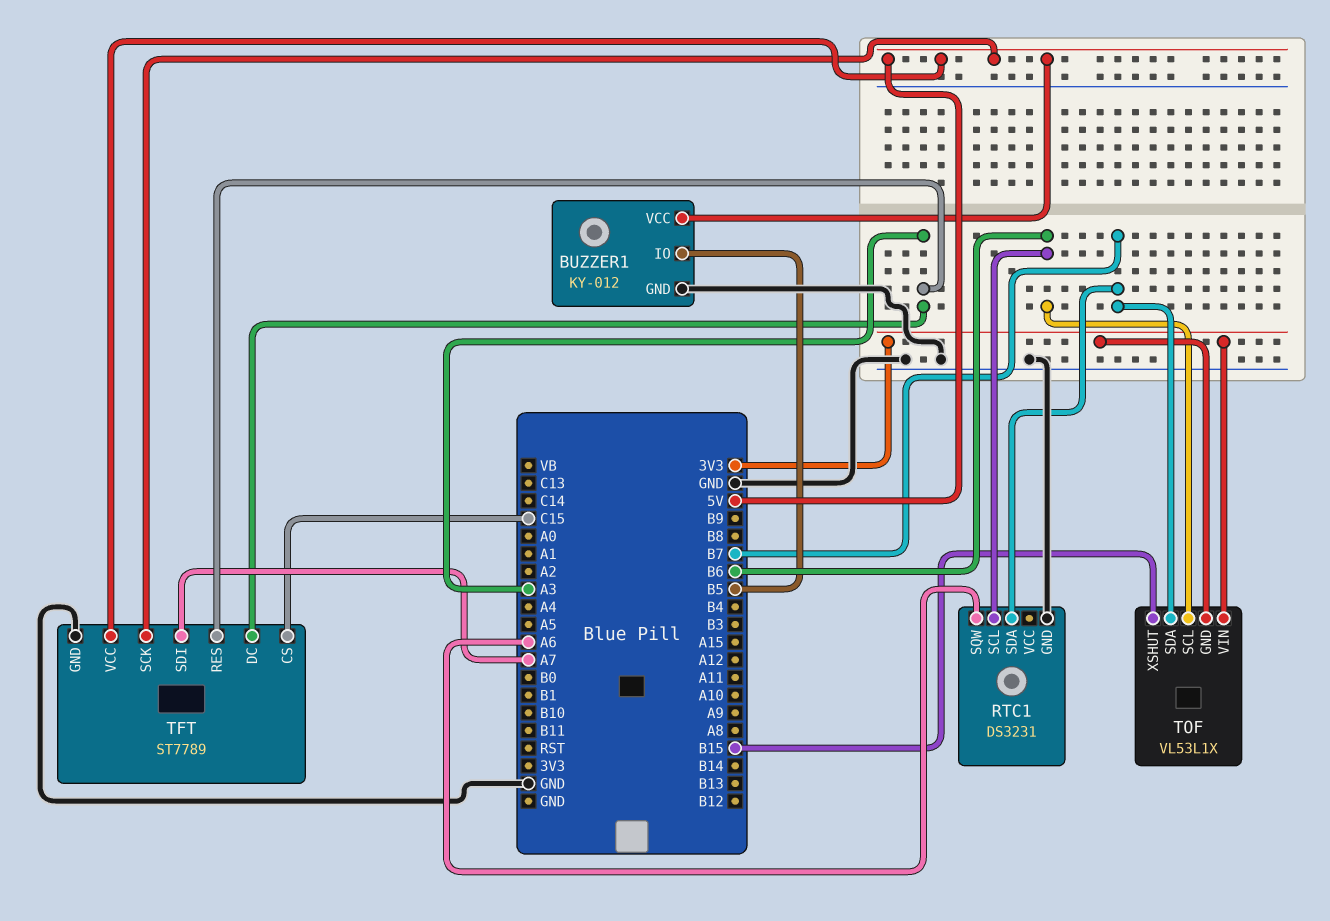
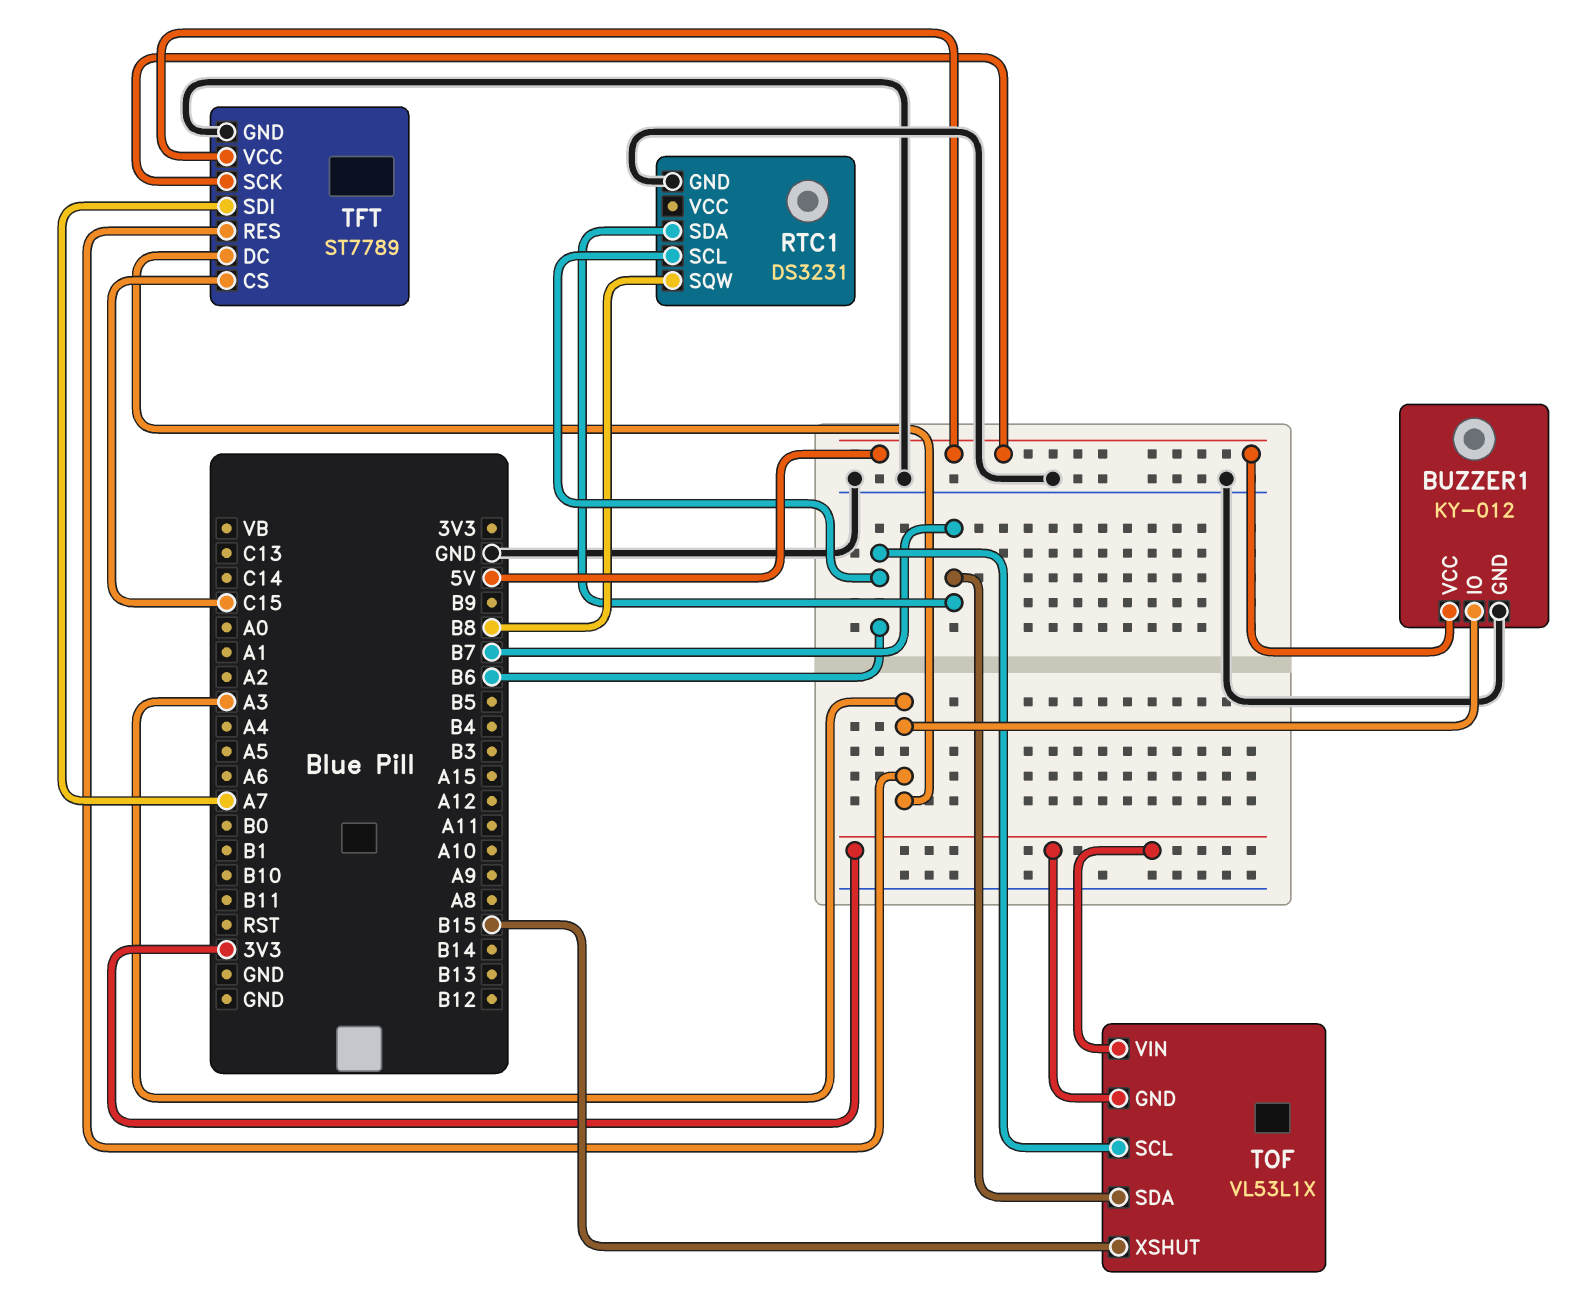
BUZZER1 pin IO: B5 -> A3
RTC1 pin SQW: A6 -> B8

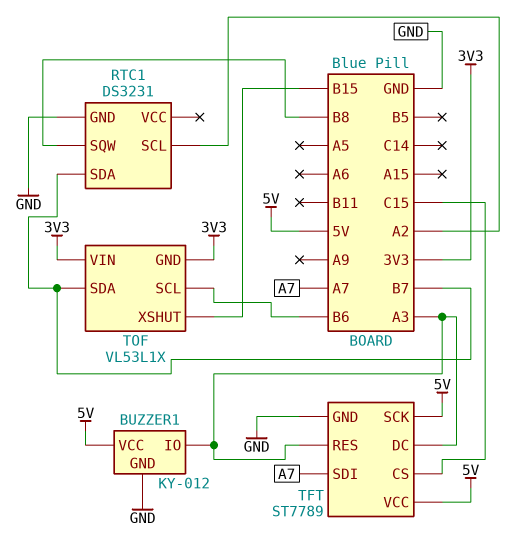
RTC1 pin SCL: B6 -> A2

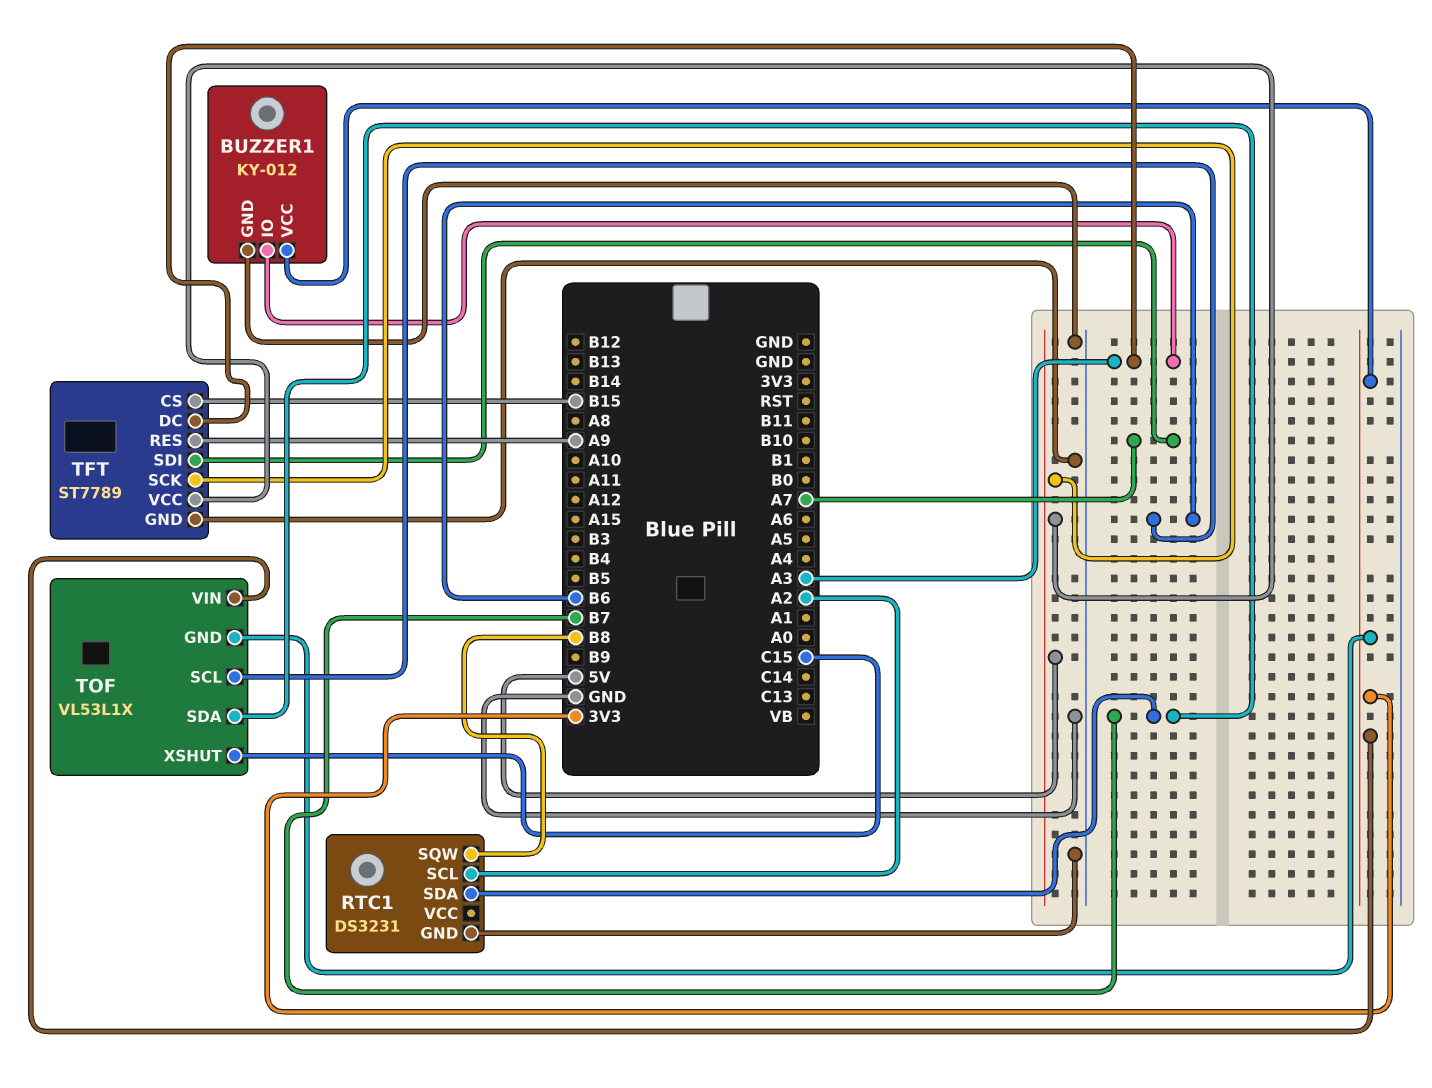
BUZZER1 pin VCC: 5V -> 3V3
TFT pin CS: C15 -> B15
TFT pin RES: A3 -> A9
TOF pin XSHUT: B15 -> C15

